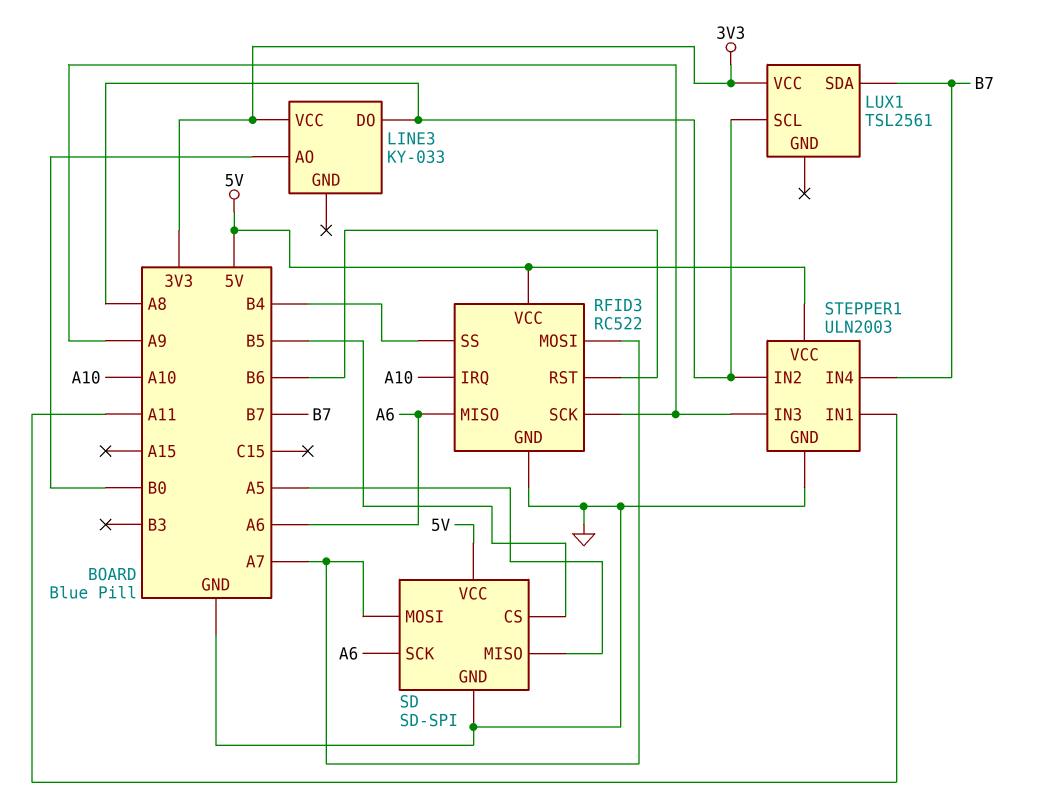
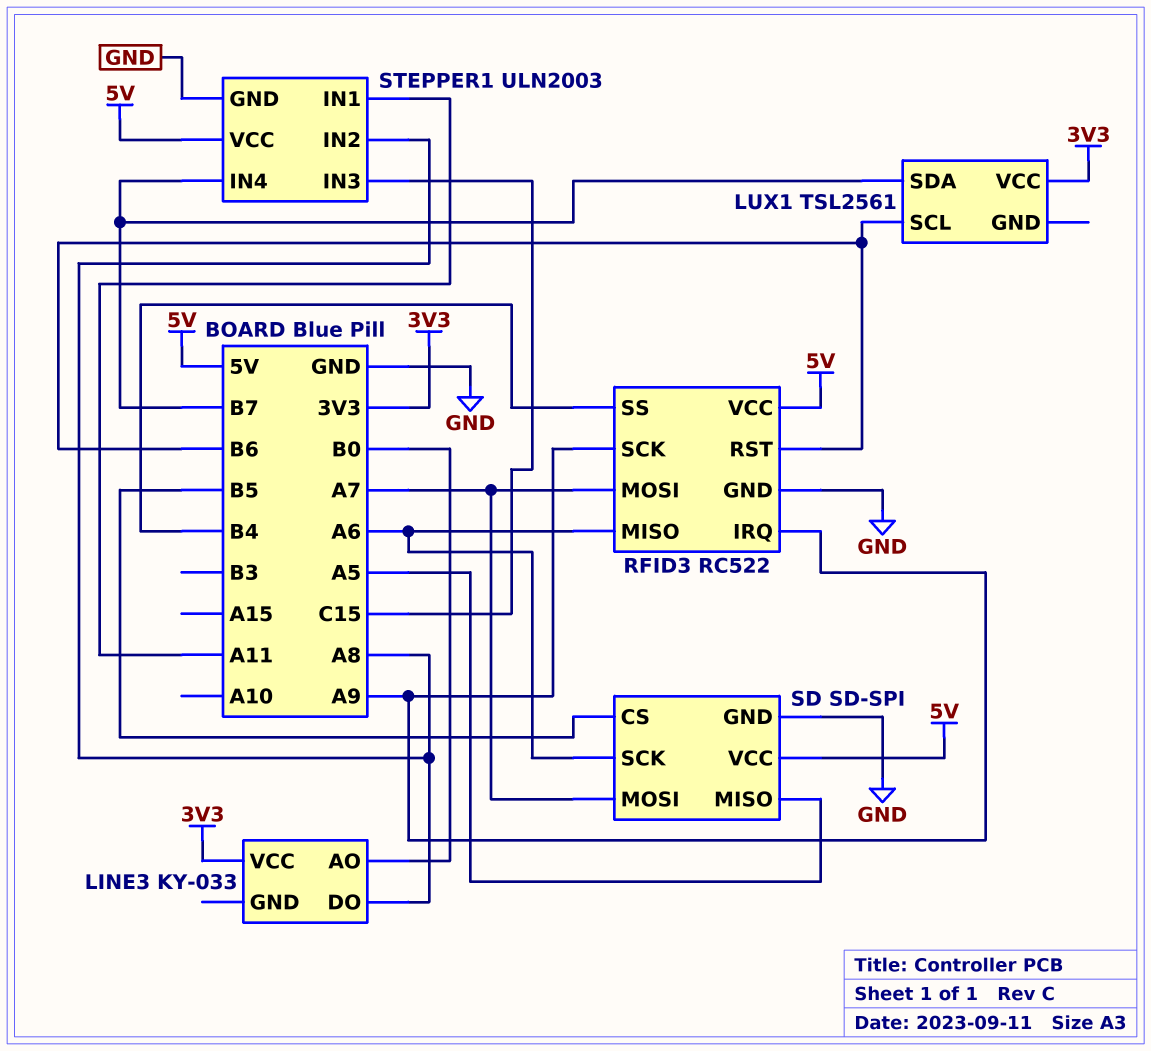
LUX1 pin SCL: A8 -> B6
RFID3 pin IRQ: A10 -> A9
STEPPER1 pin IN3: A9 -> C15

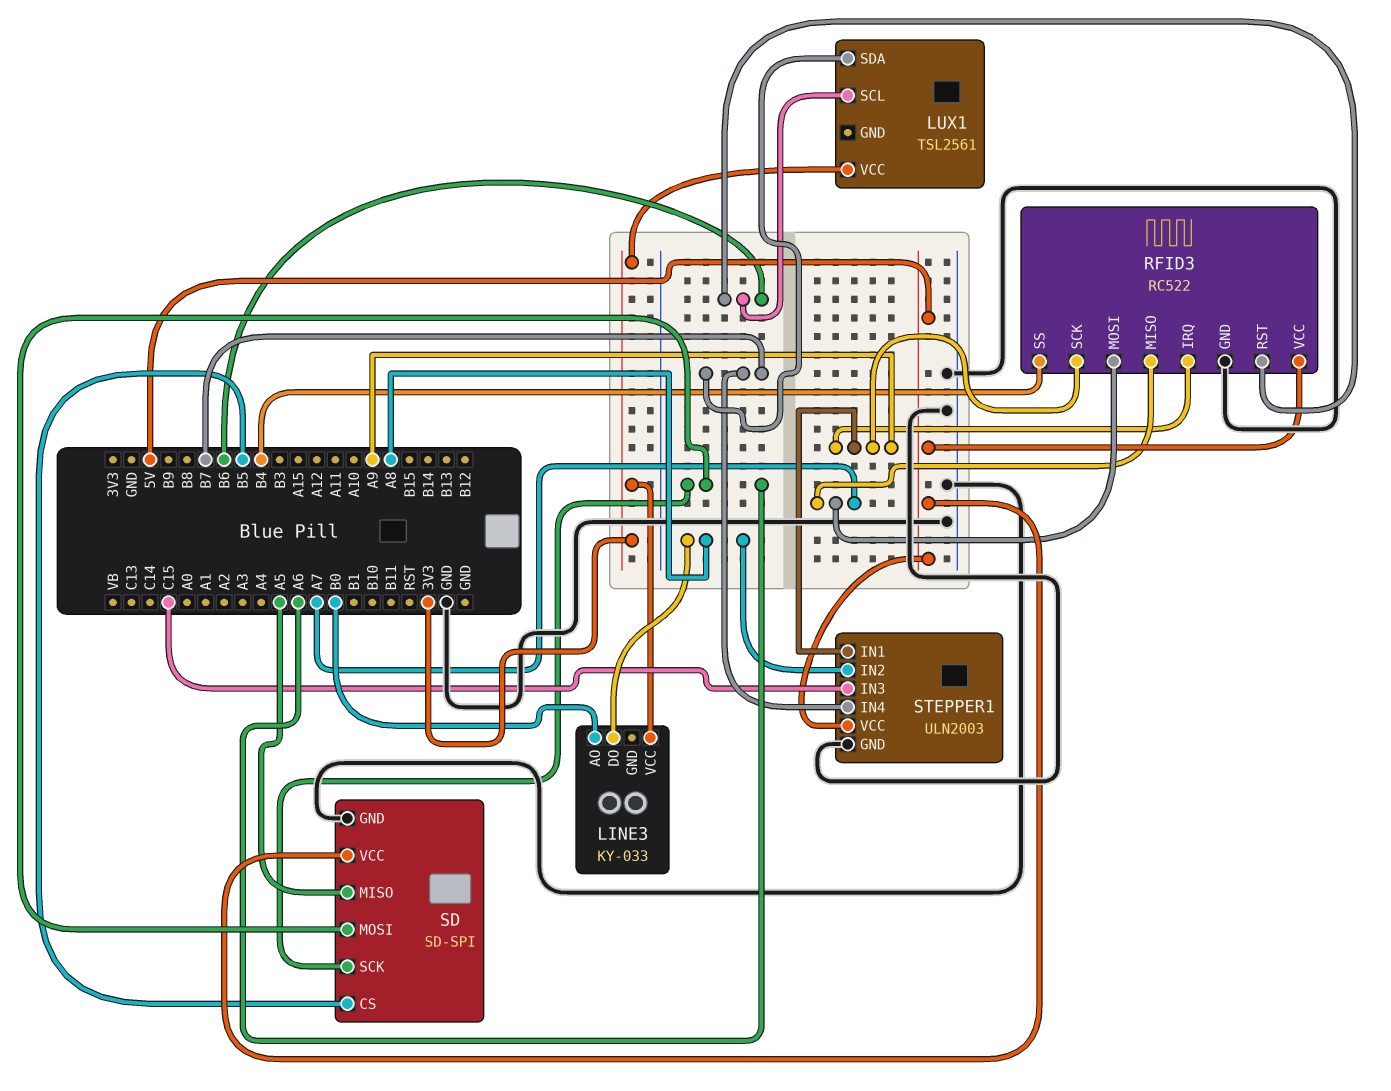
RFID3 pin MISO: A6 -> A7
SD pin MOSI: A7 -> A6
STEPPER1 pin IN1: A11 -> A9

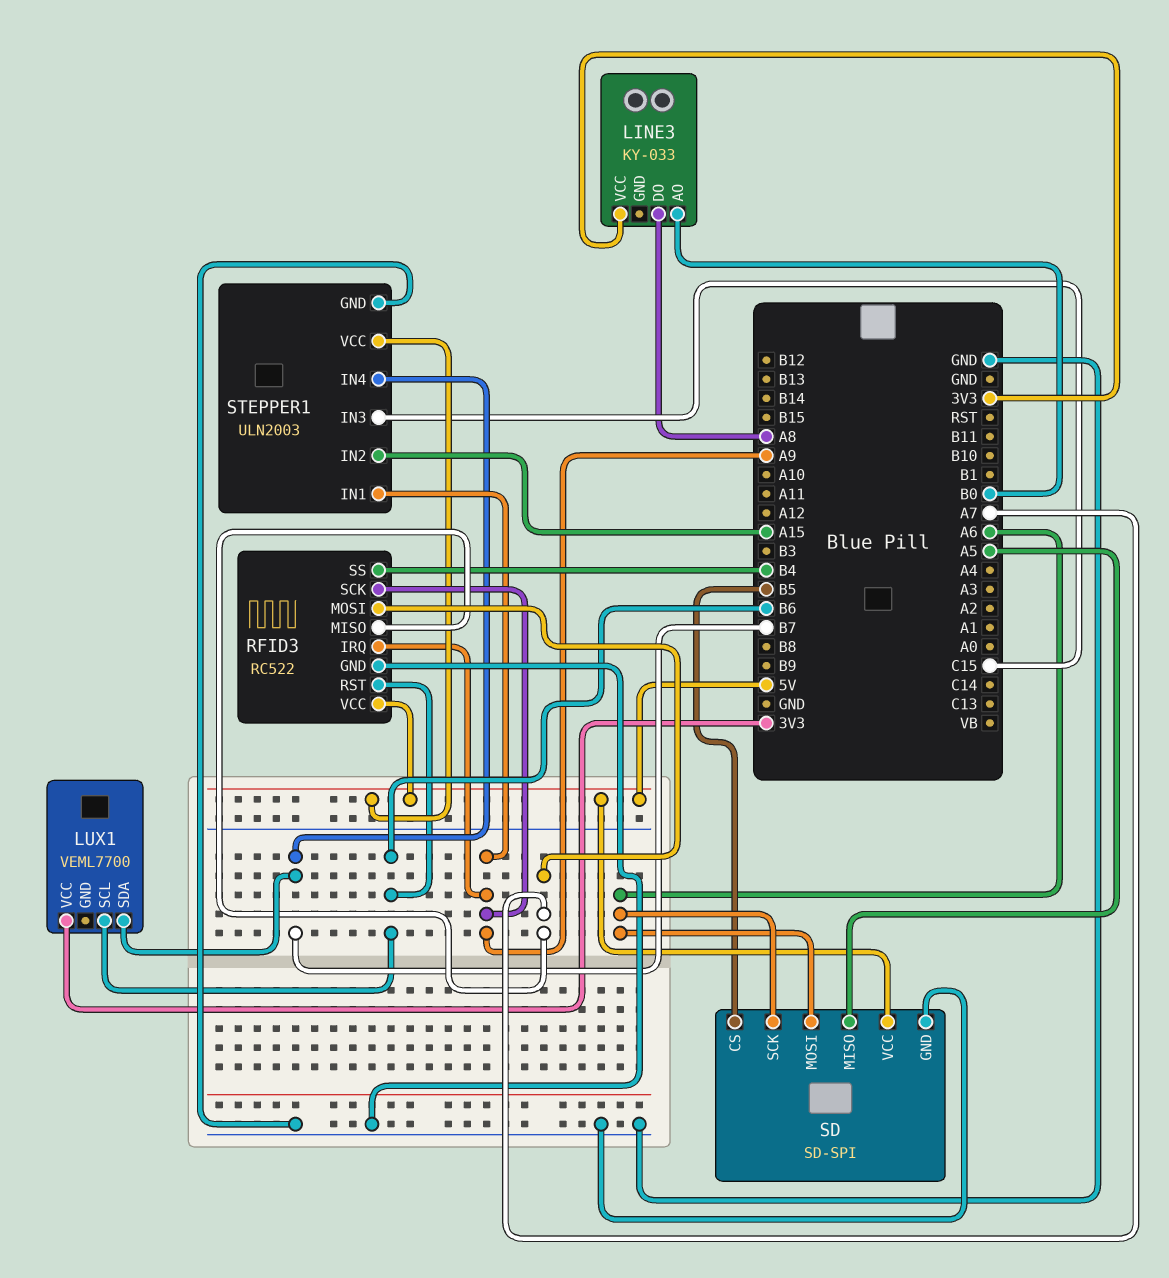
LUX1: TSL2561 -> VEML7700
STEPPER1 pin IN2: A8 -> A15

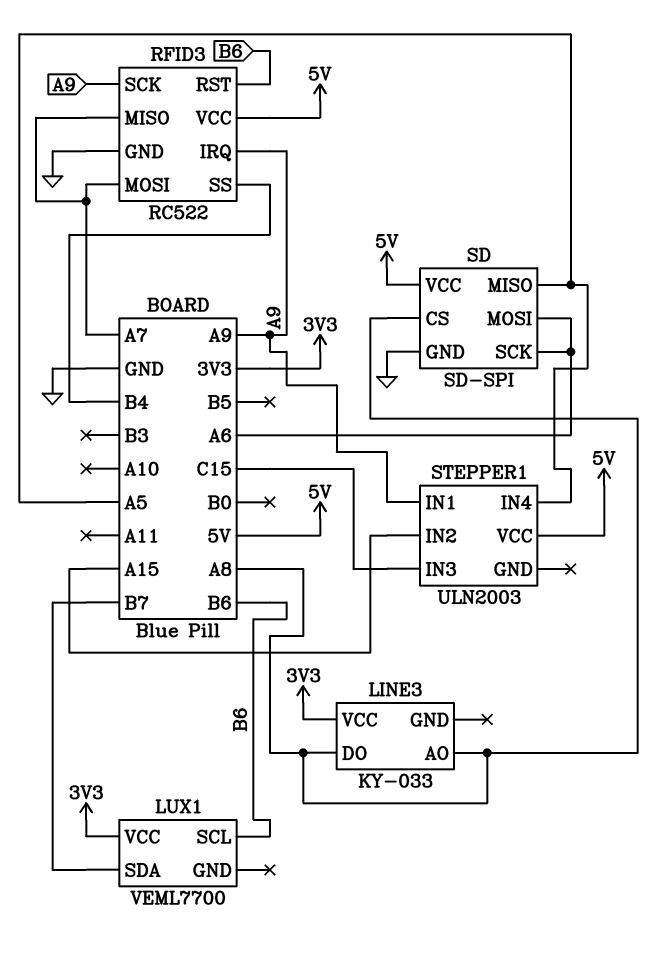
LINE3 pin AO: B0 -> A8
SD pin CS: B5 -> A8
STEPPER1 pin GND: GND -> none
STEPPER1 pin IN4: B7 -> A5

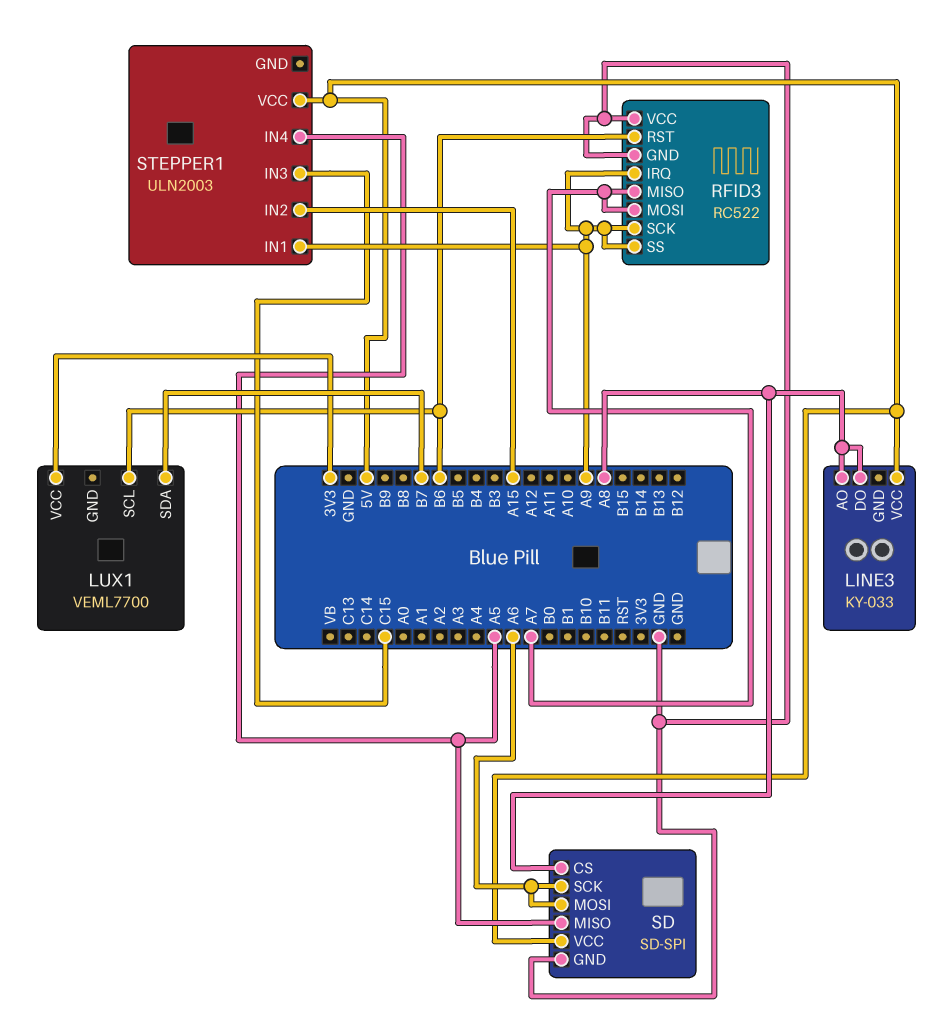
LINE3 pin VCC: 3V3 -> 5V
RFID3 pin SS: B4 -> A9
RFID3 pin VCC: 5V -> GND

